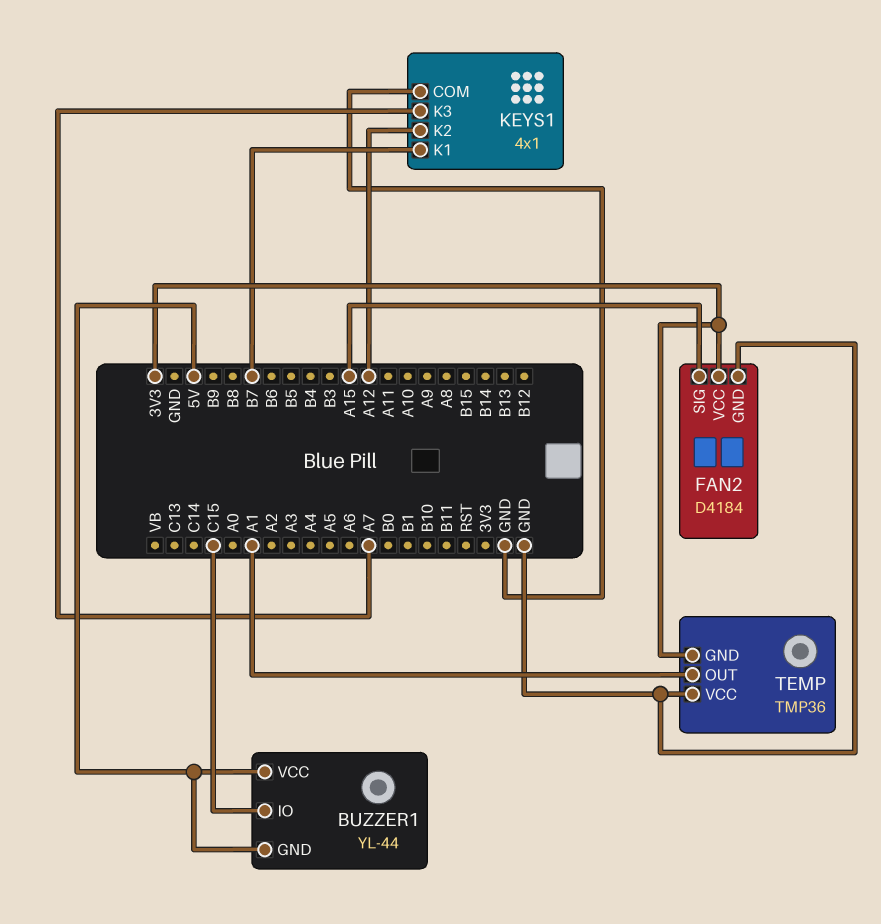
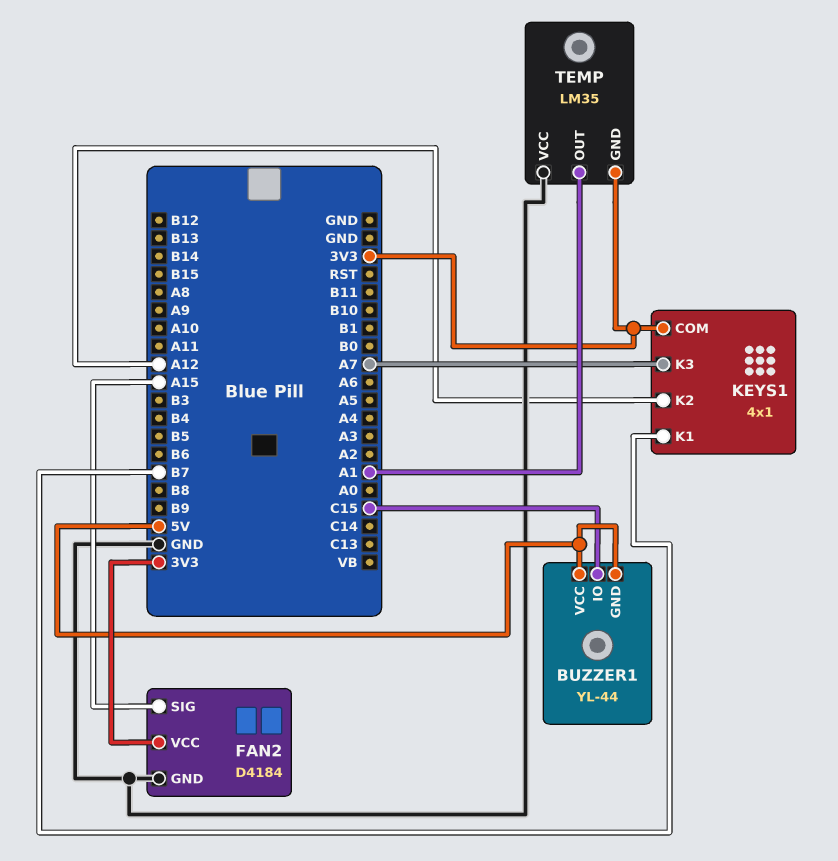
KEYS1 pin COM: GND -> 3V3
TEMP: TMP36 -> LM35

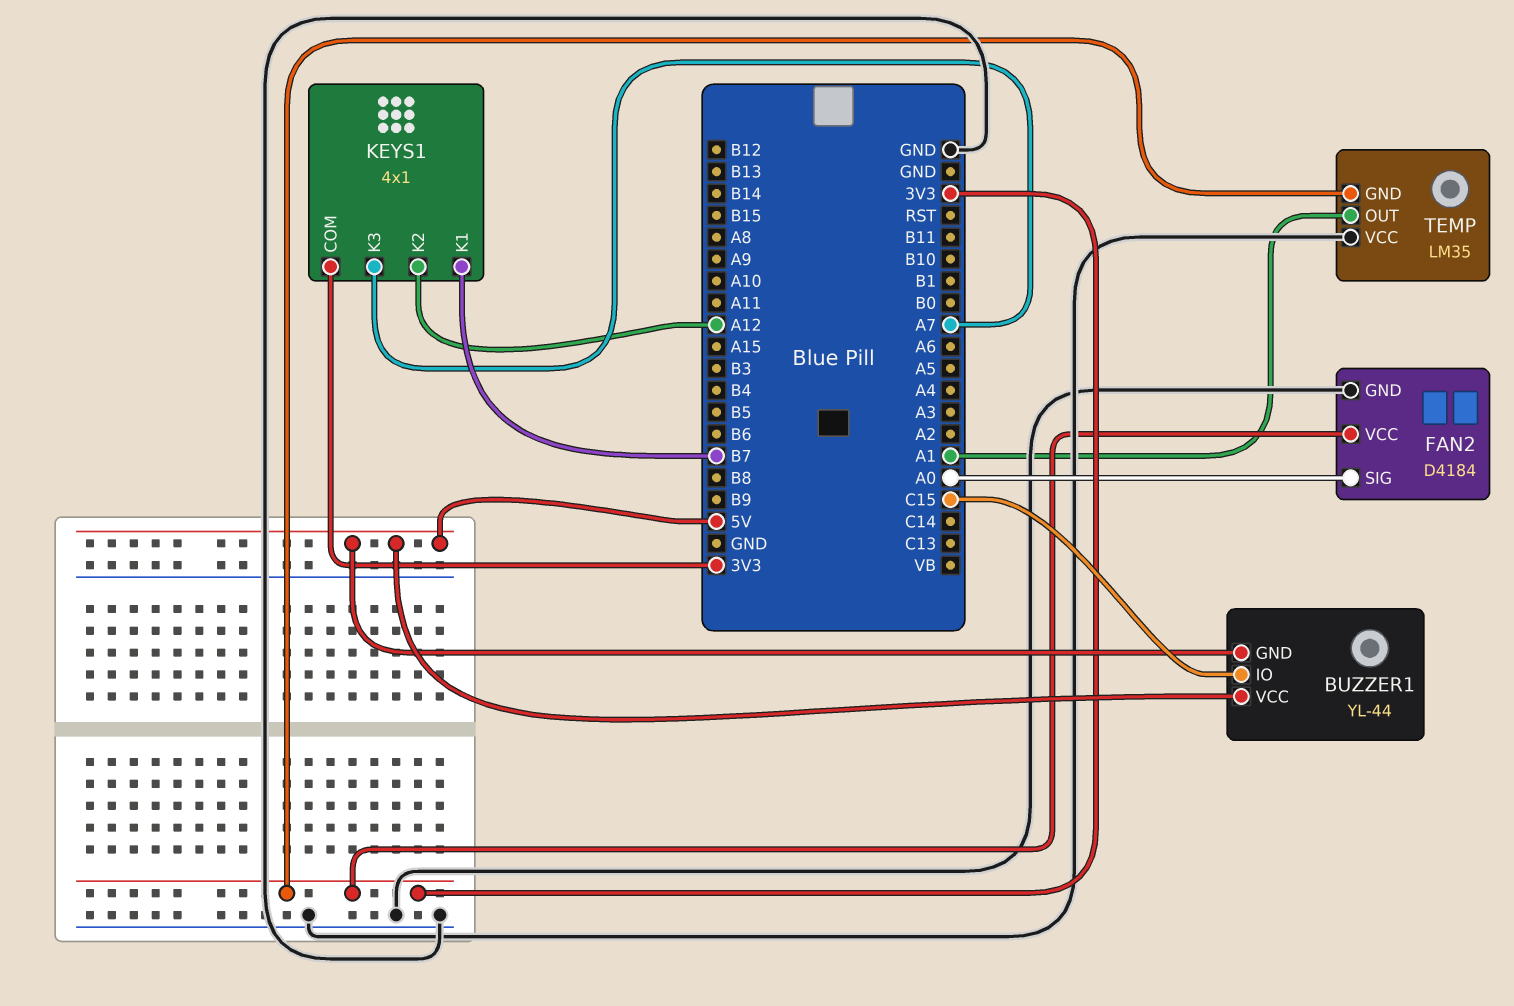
FAN2 pin SIG: A15 -> A0

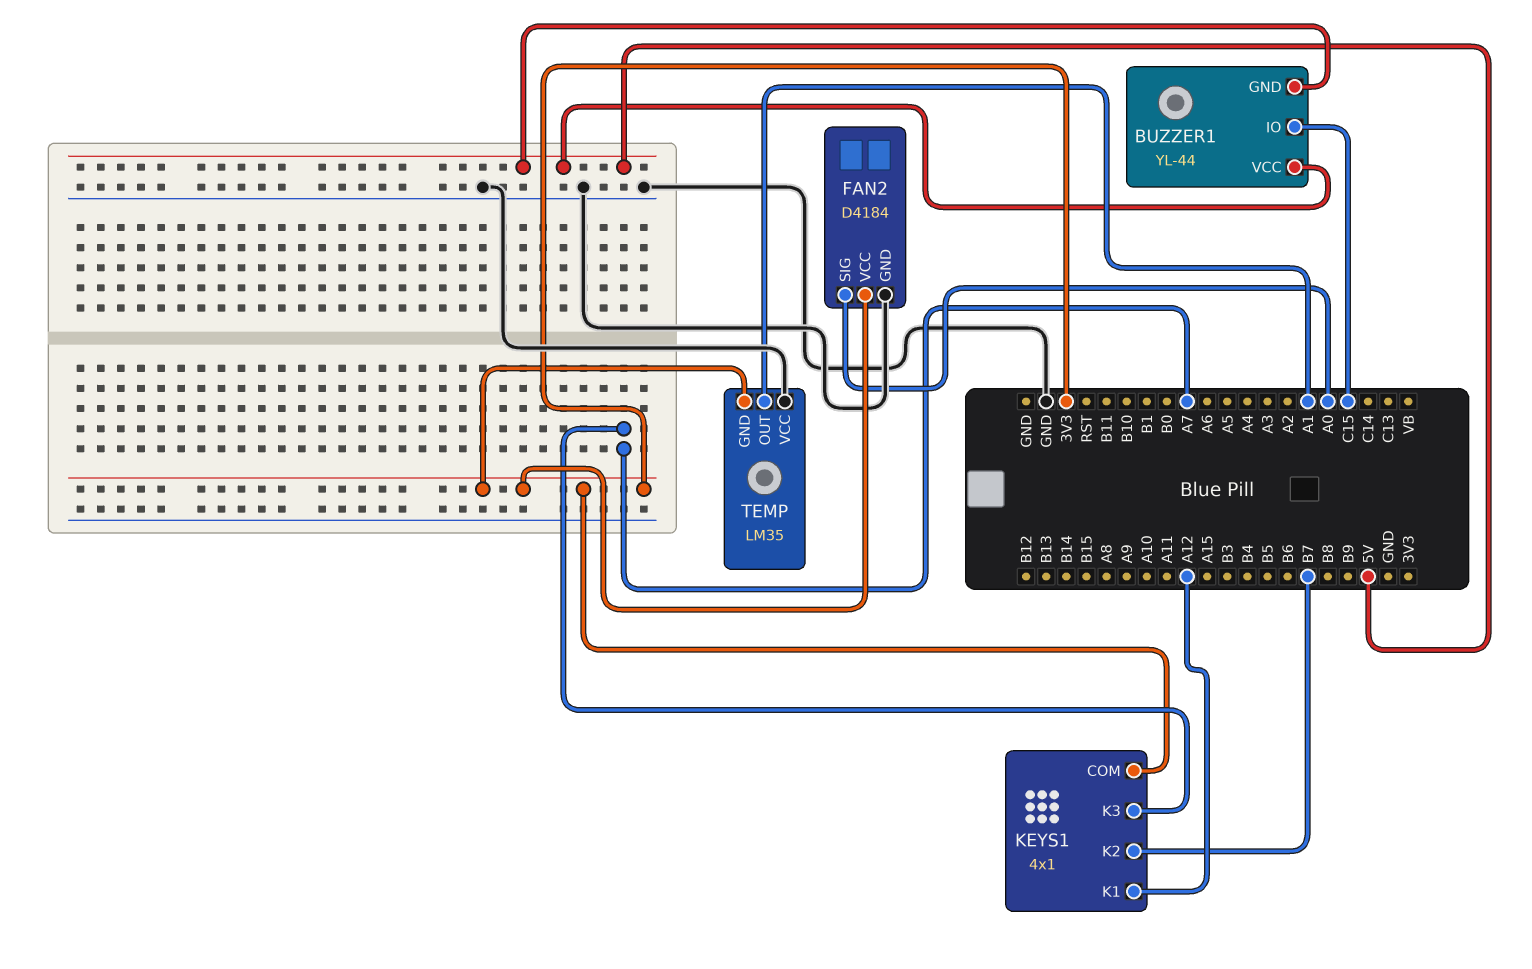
KEYS1 pin K1: B7 -> A12
KEYS1 pin K2: A12 -> B7

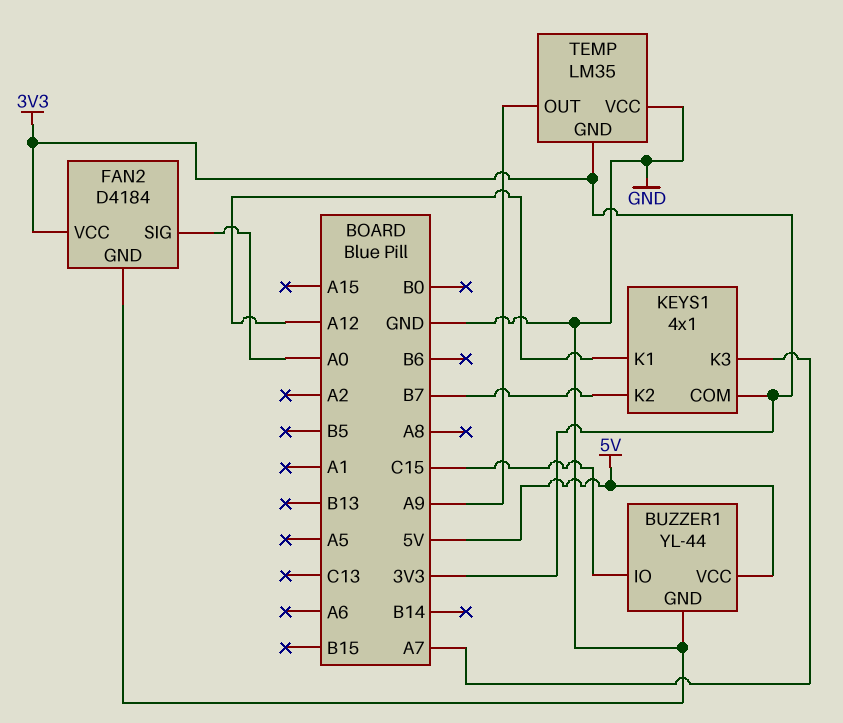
BUZZER1 pin GND: 5V -> GND
TEMP pin OUT: A1 -> A9

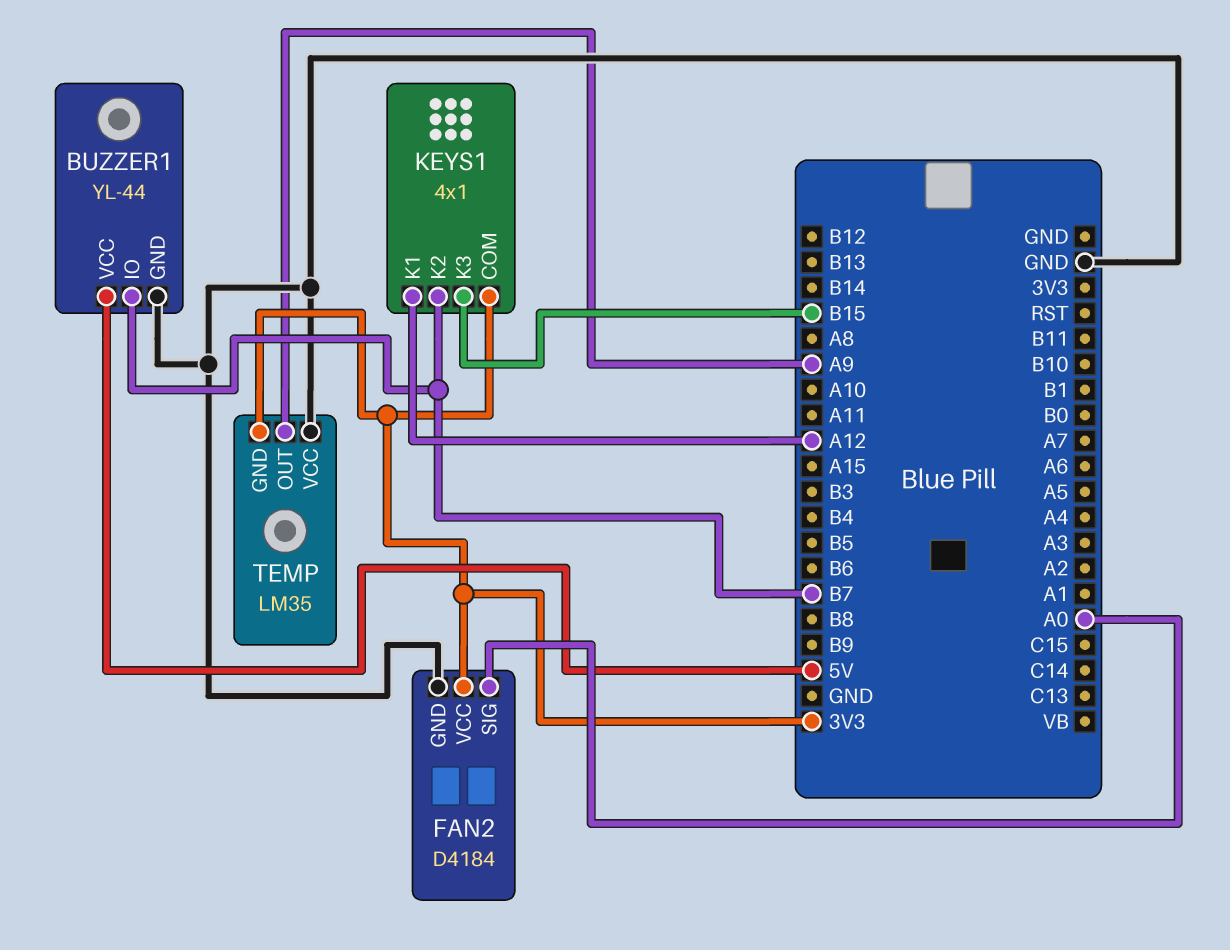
BUZZER1 pin IO: C15 -> B7
KEYS1 pin K3: A7 -> B15

